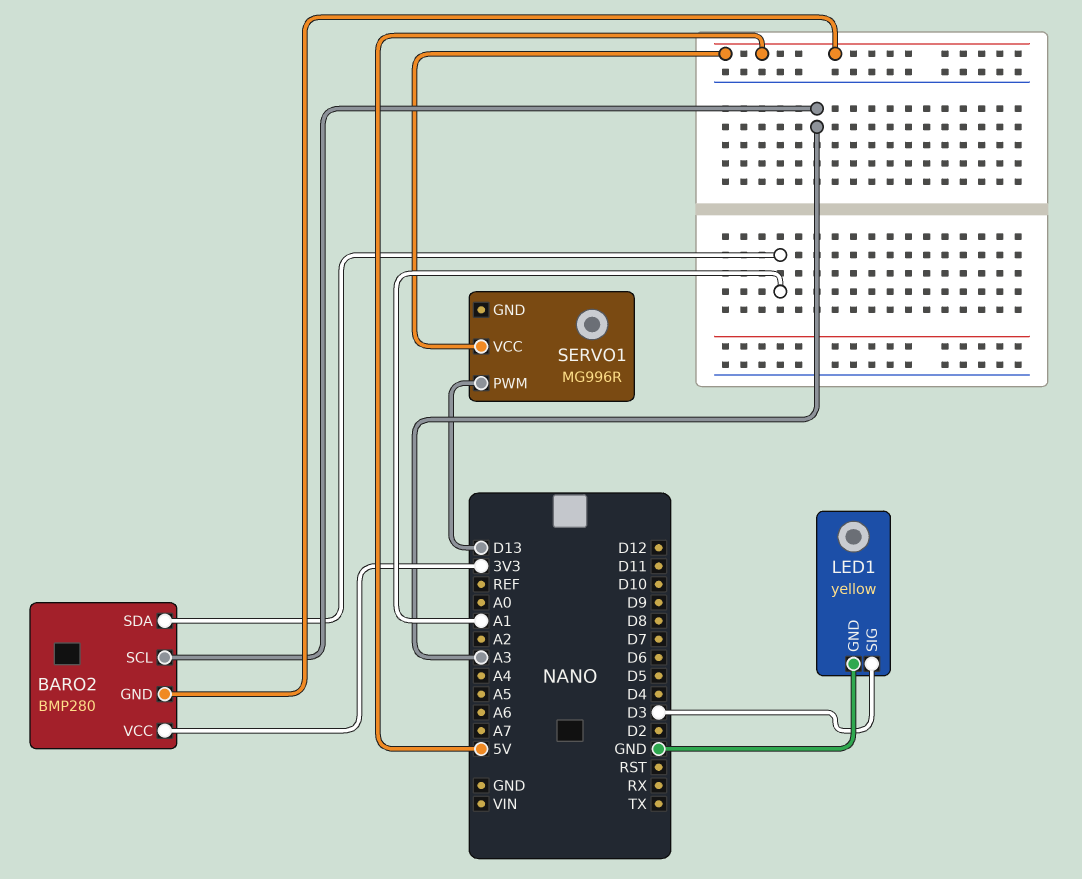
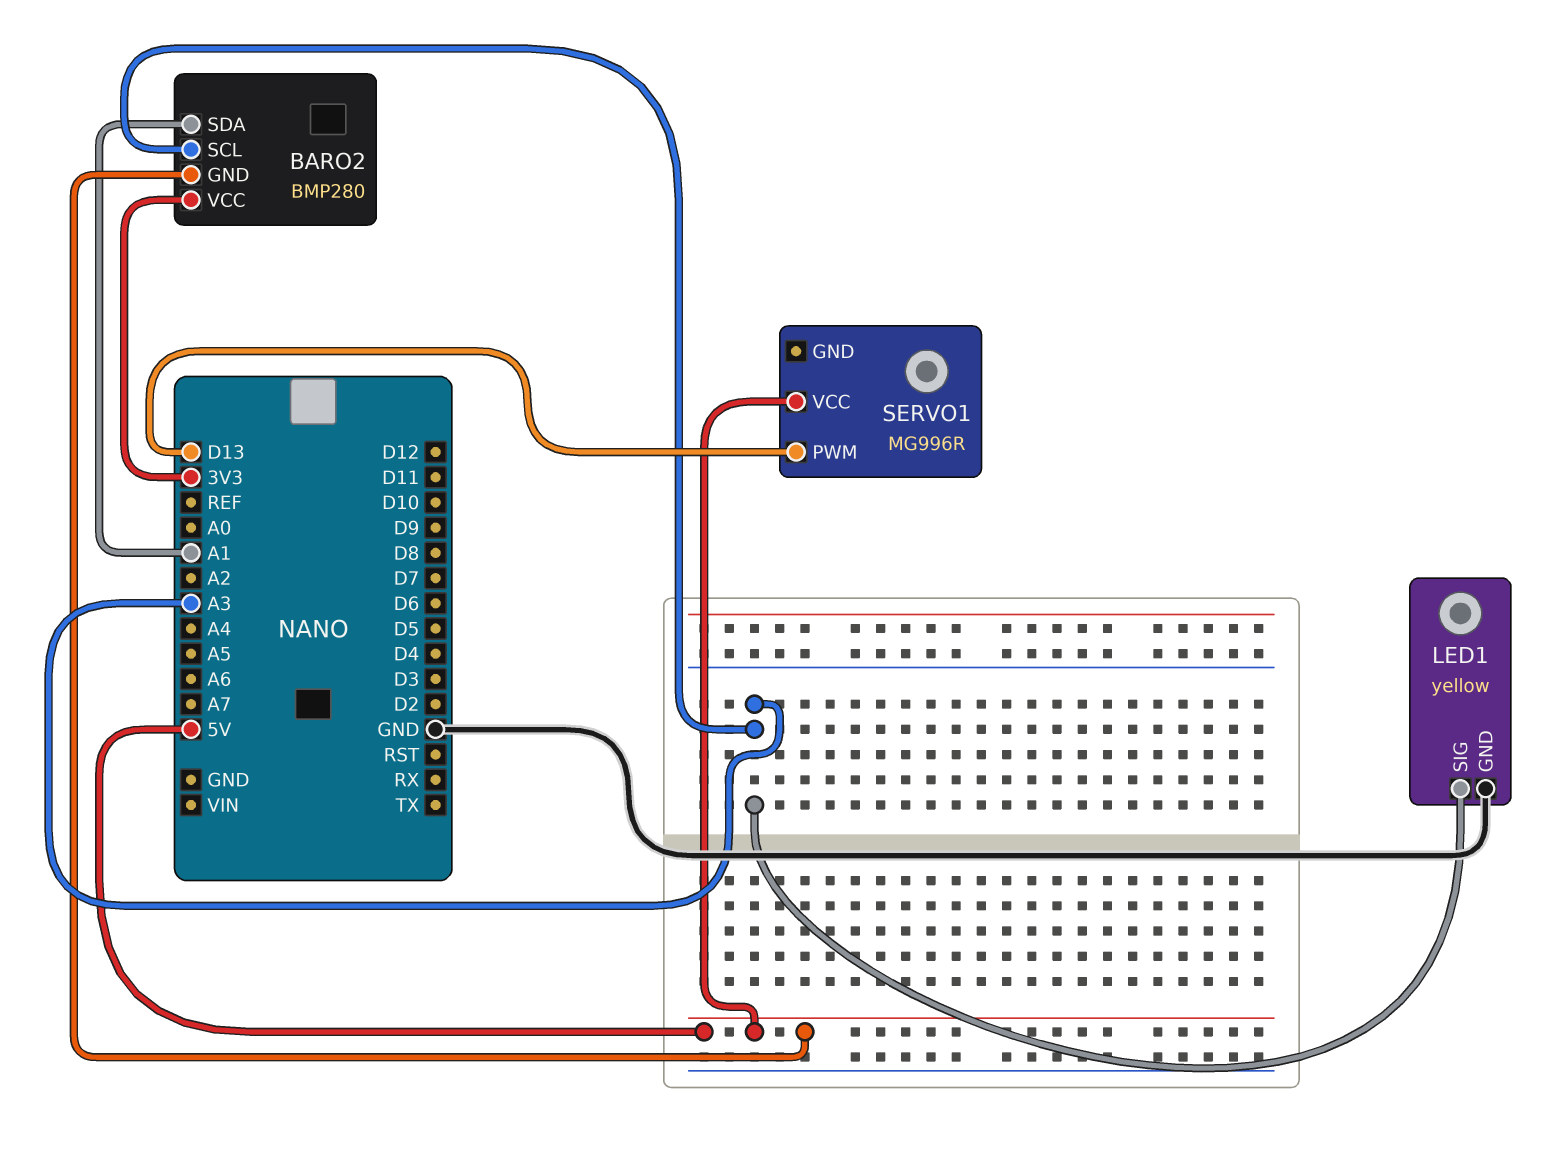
LED1 pin SIG: D3 -> A3

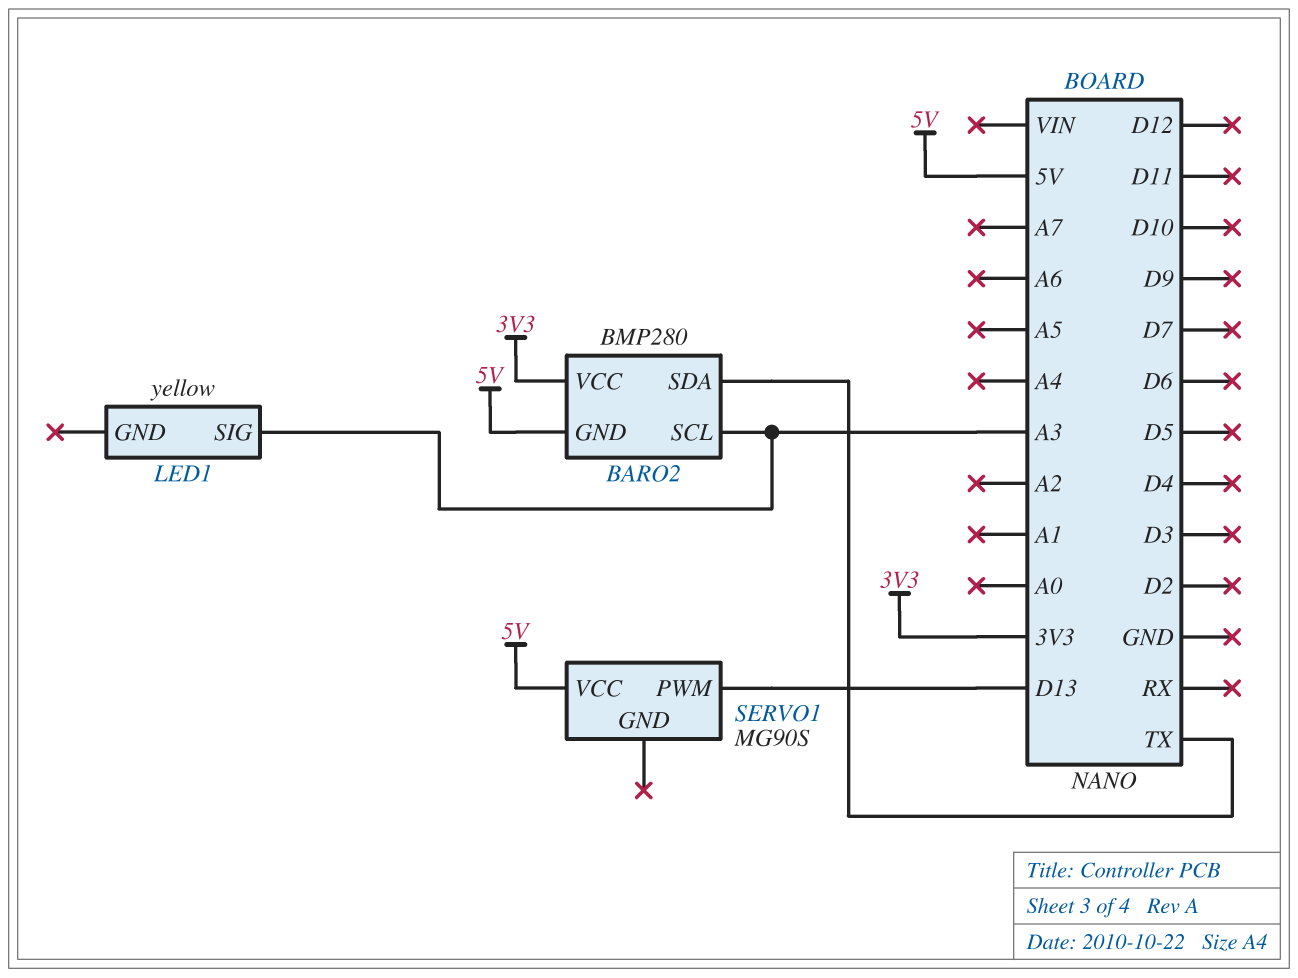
BARO2 pin SDA: A1 -> TX
LED1 pin GND: GND -> none
SERVO1: MG996R -> MG90S

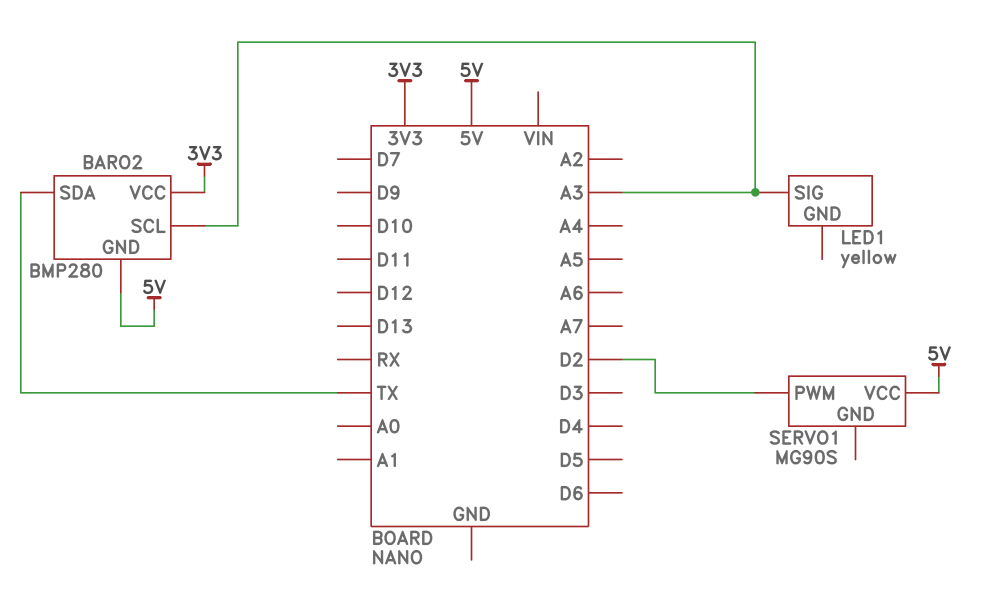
SERVO1 pin PWM: D13 -> D2

